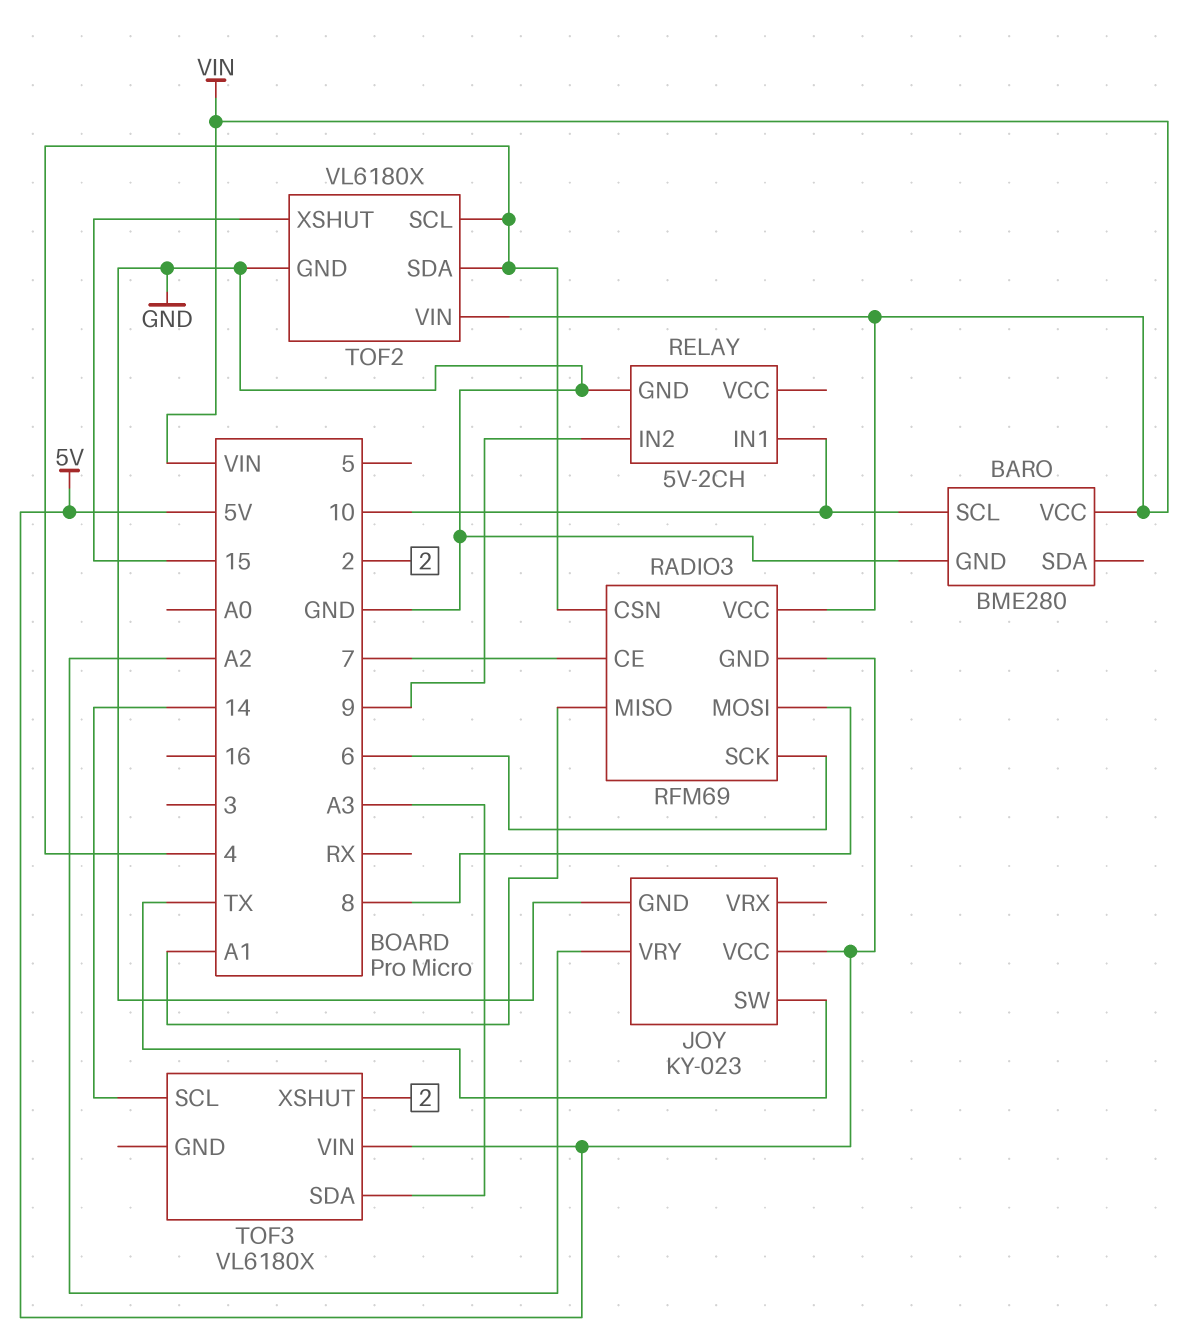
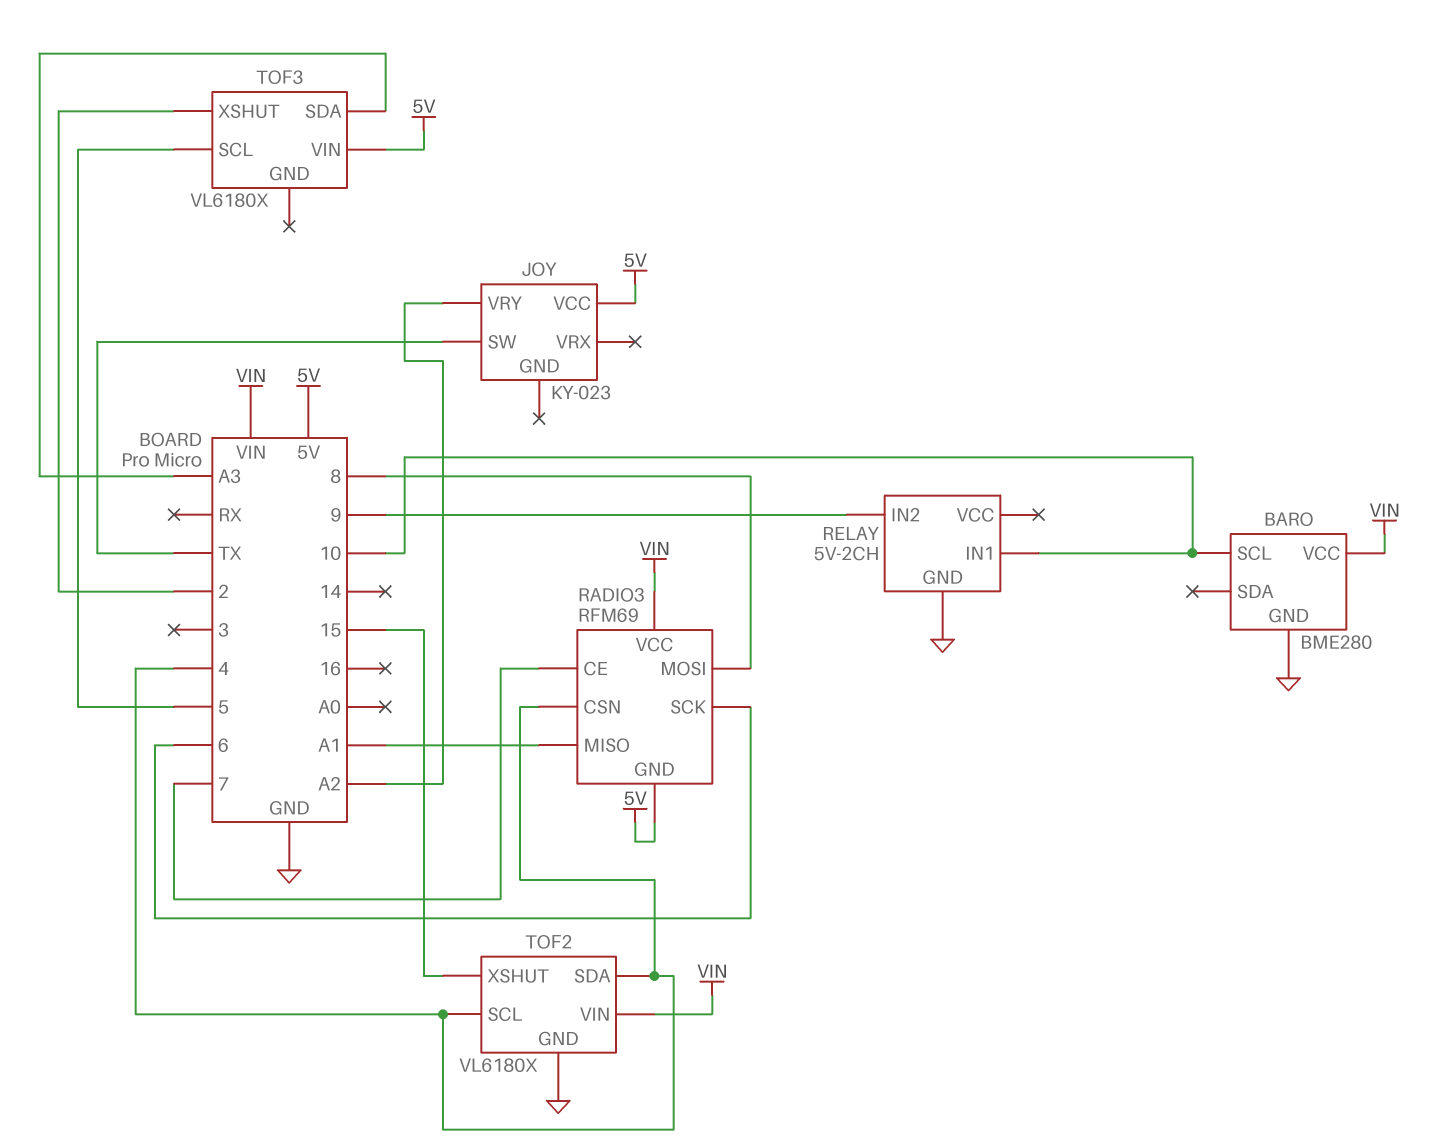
JOY pin GND: GND -> none
TOF3 pin SCL: 14 -> 5

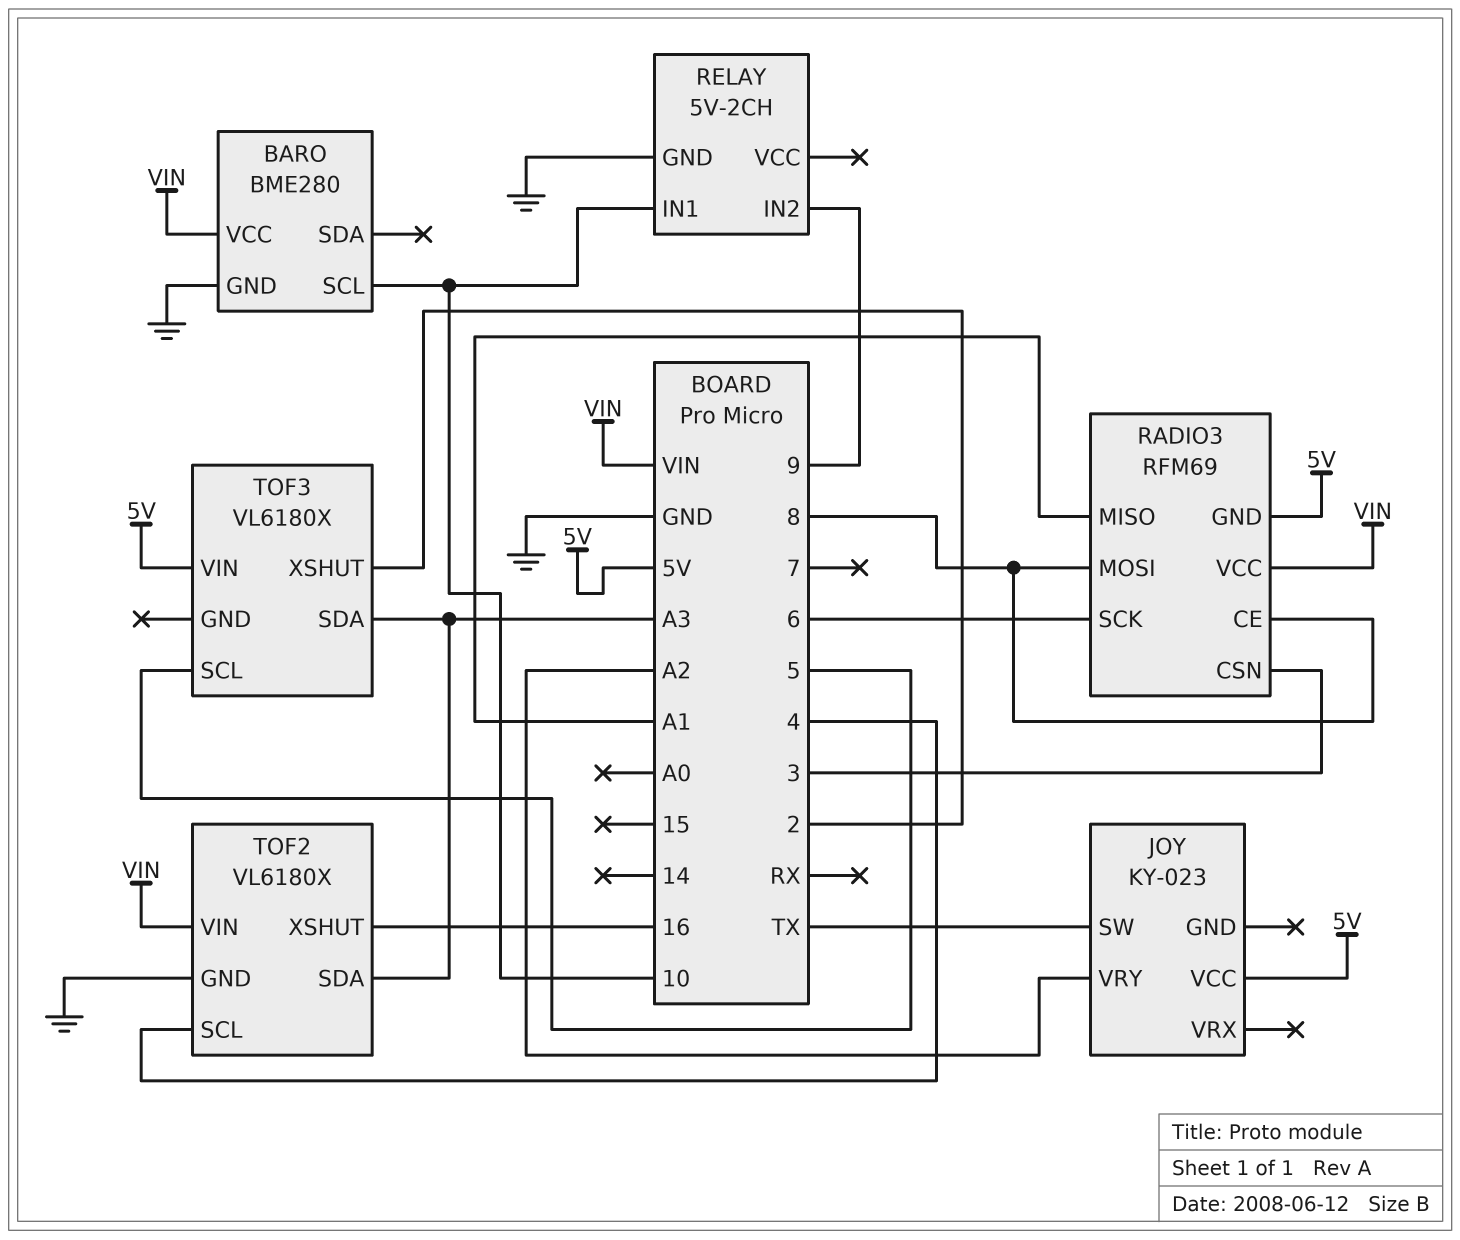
RADIO3 pin CE: 7 -> 8
RADIO3 pin CSN: 4 -> 3
TOF2 pin SDA: 4 -> A3
TOF2 pin XSHUT: 15 -> 16

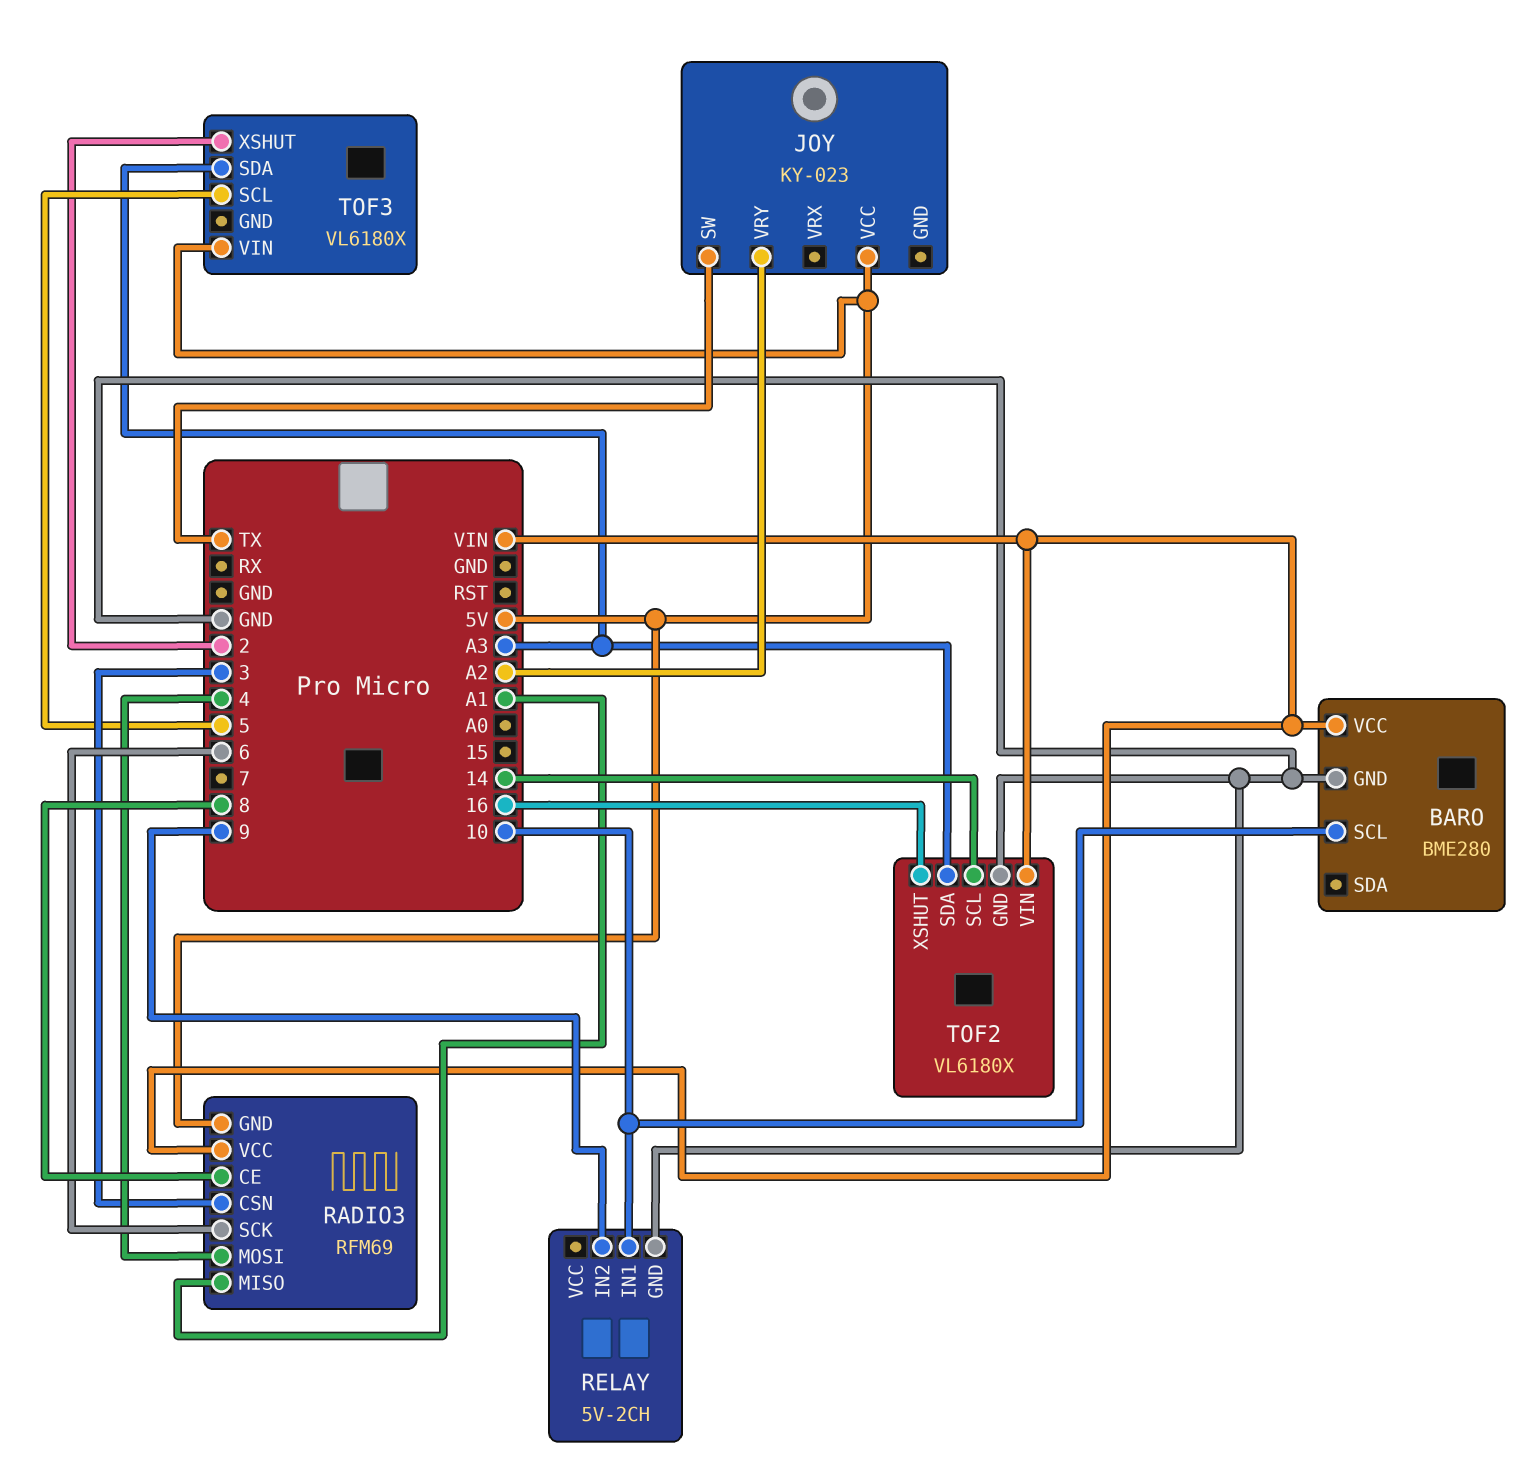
RADIO3 pin MOSI: 8 -> 4
TOF2 pin SCL: 4 -> 14

